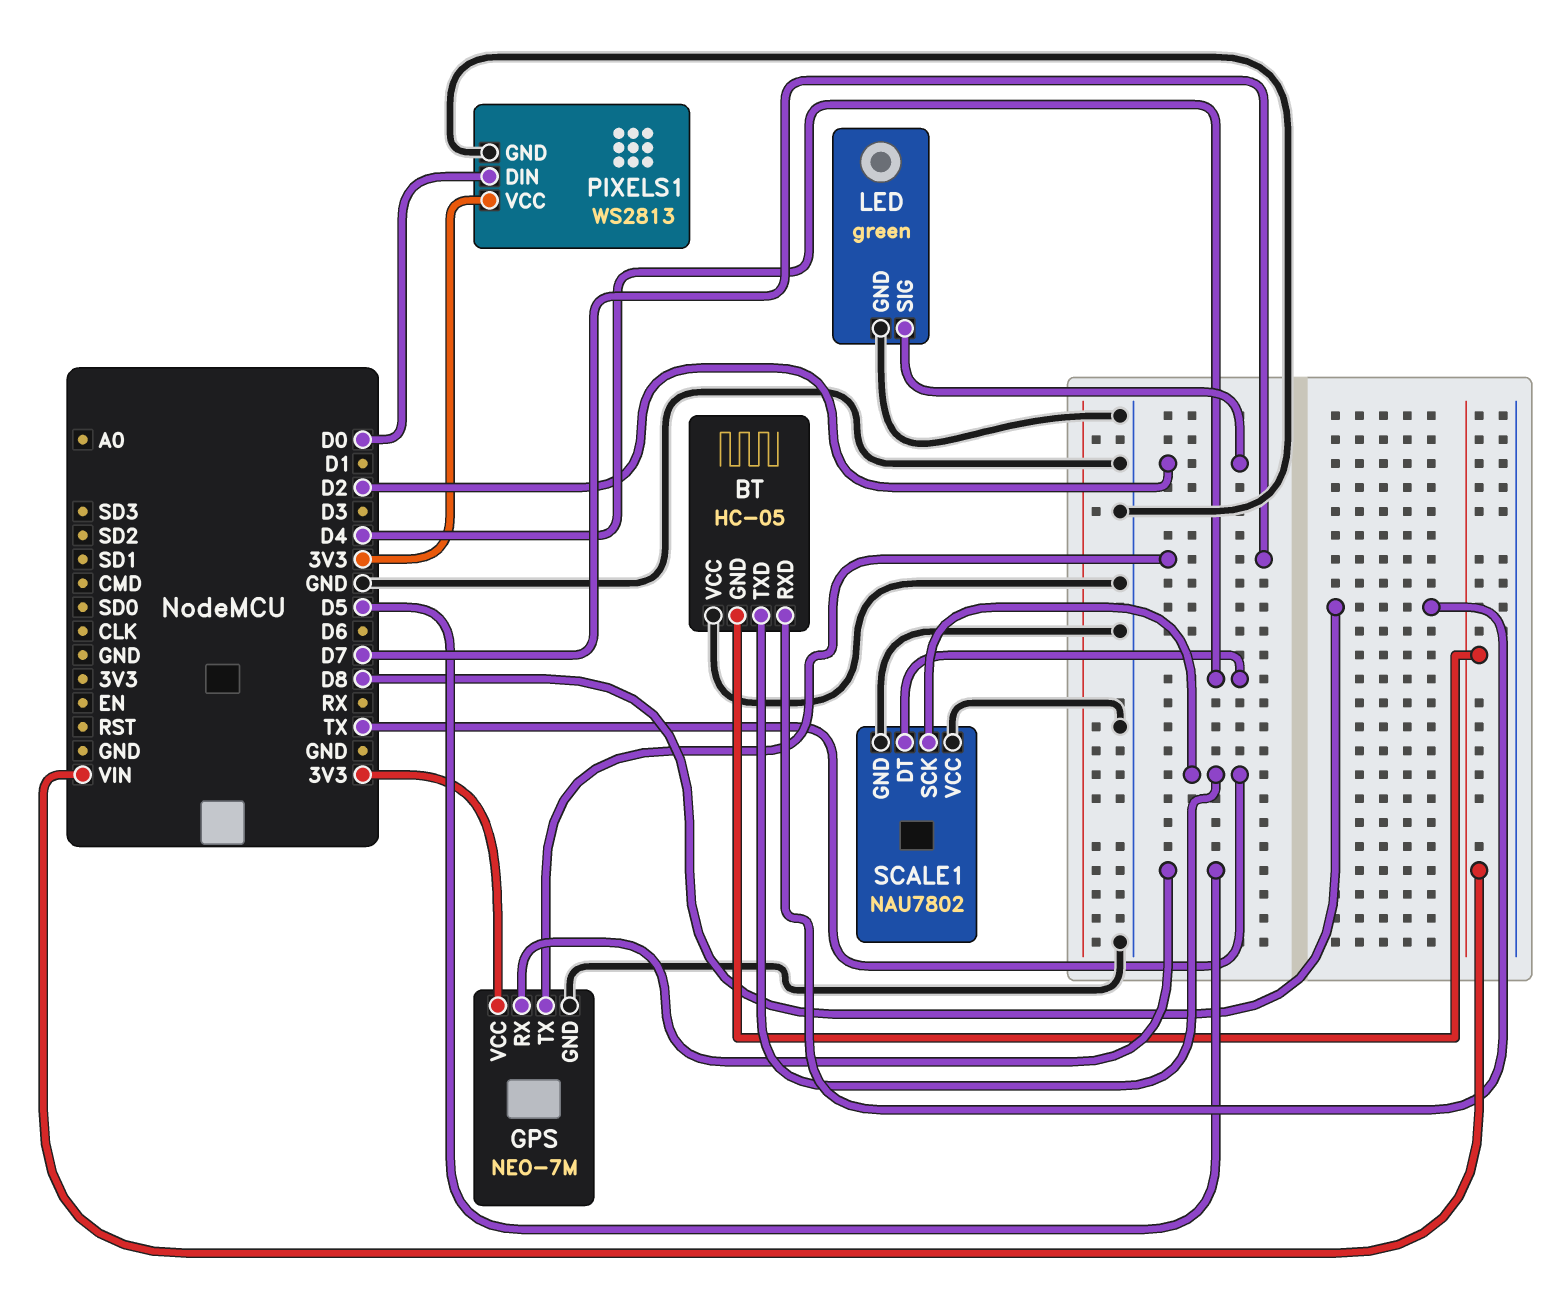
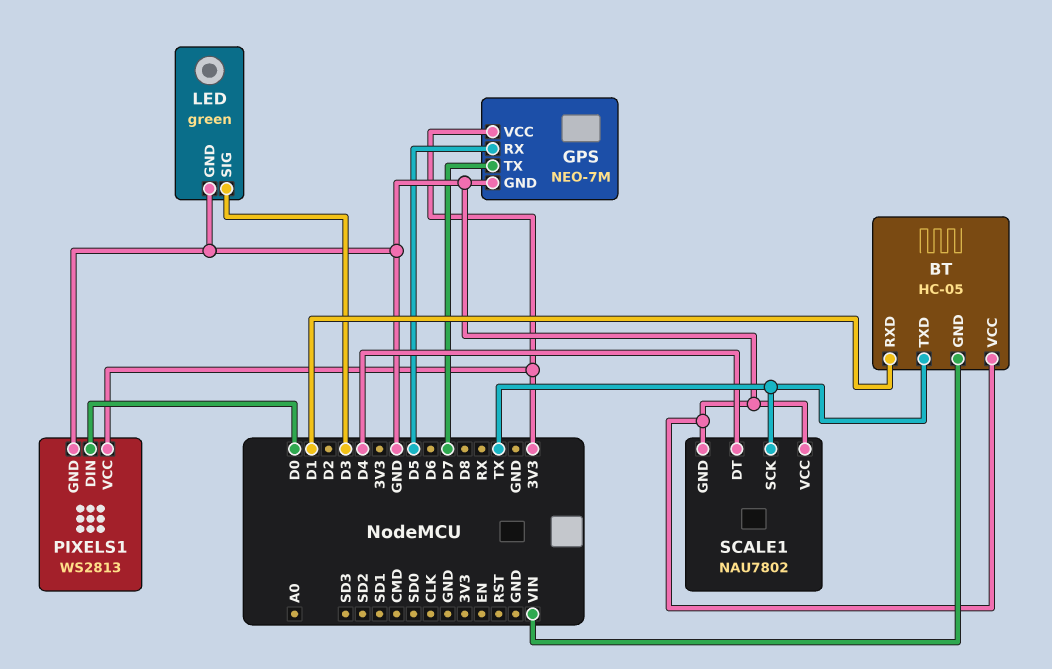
BT pin RXD: D8 -> D1
LED pin SIG: D2 -> D3

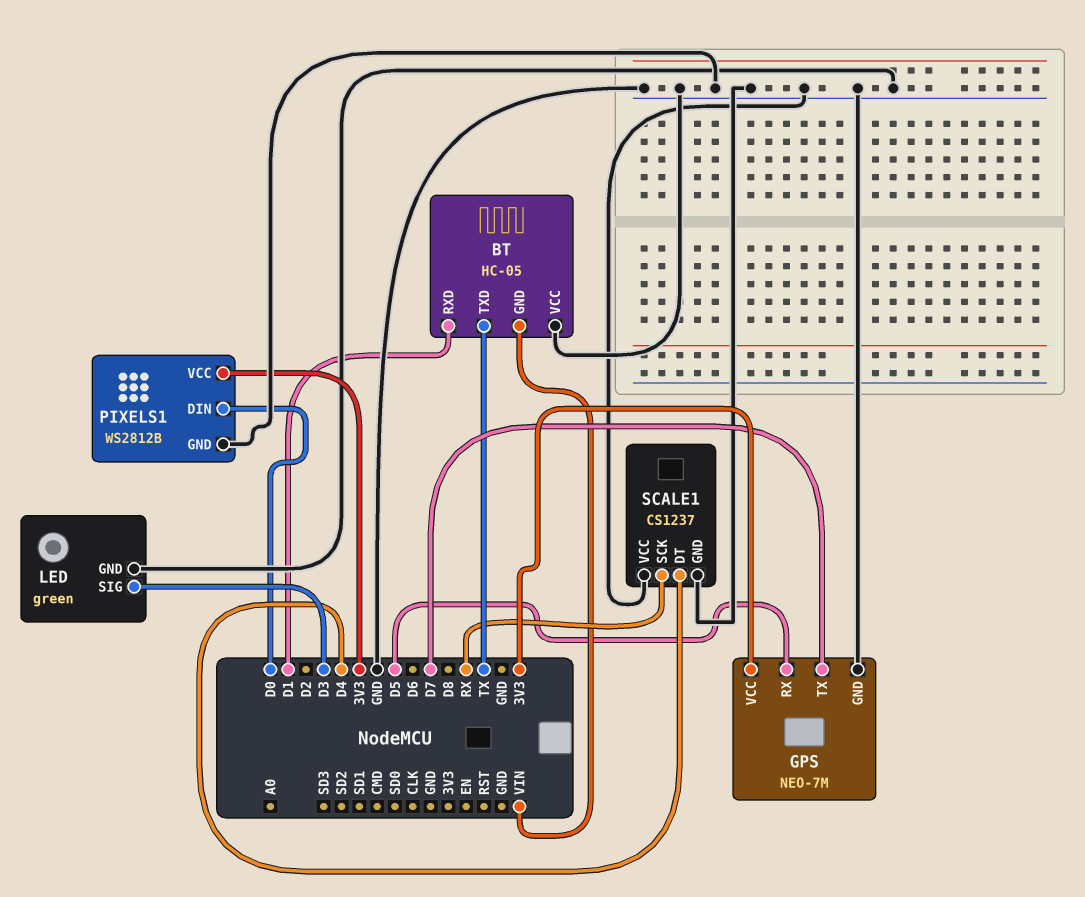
PIXELS1: WS2813 -> WS2812B
SCALE1: NAU7802 -> CS1237
SCALE1 pin SCK: TX -> RX

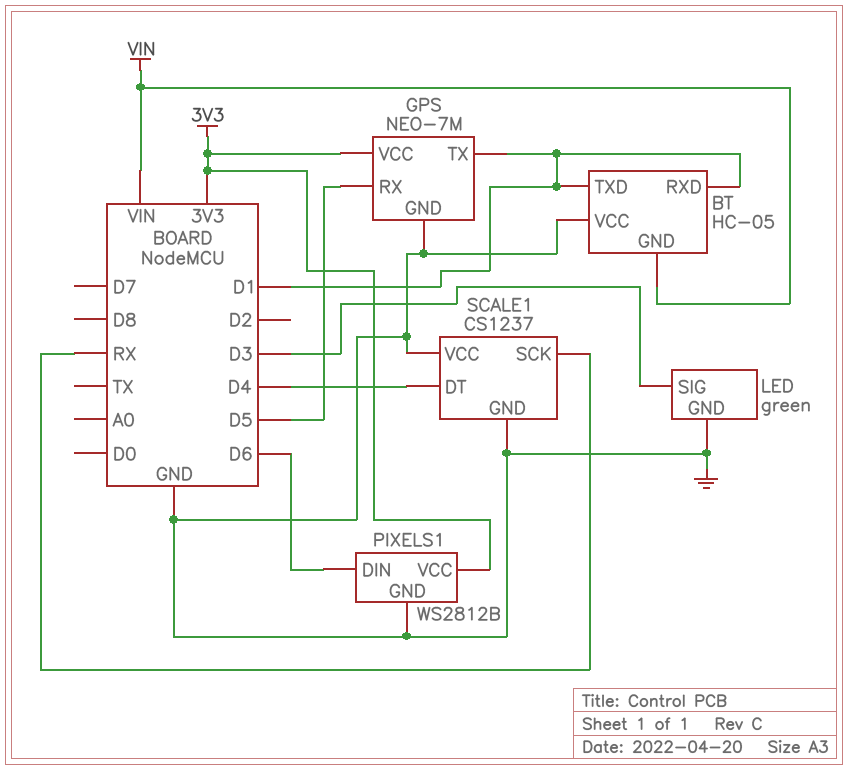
BT pin TXD: TX -> D1
GPS pin TX: D7 -> D1
PIXELS1 pin DIN: D0 -> D6

